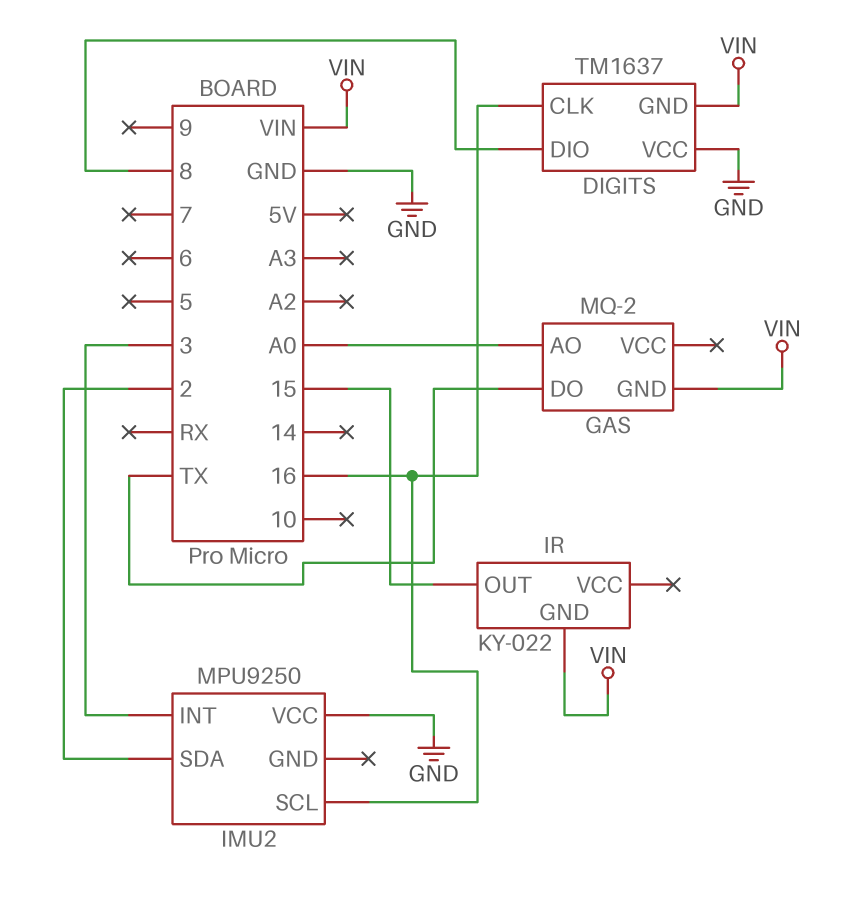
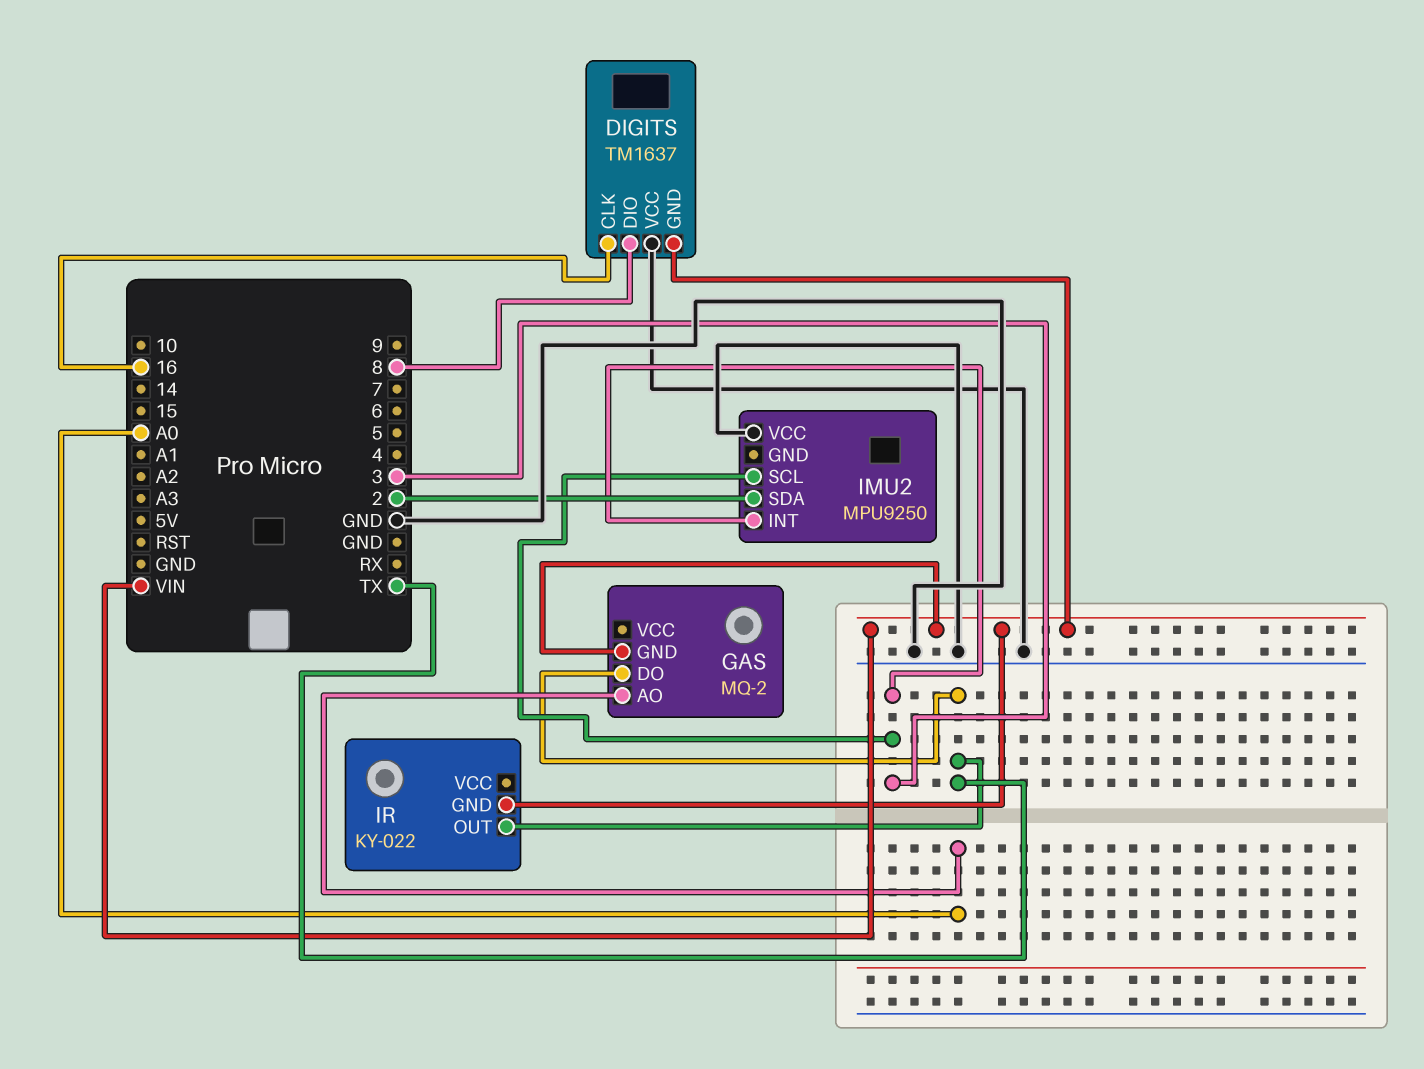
IMU2 pin SCL: 16 -> 3
IR pin OUT: 15 -> TX

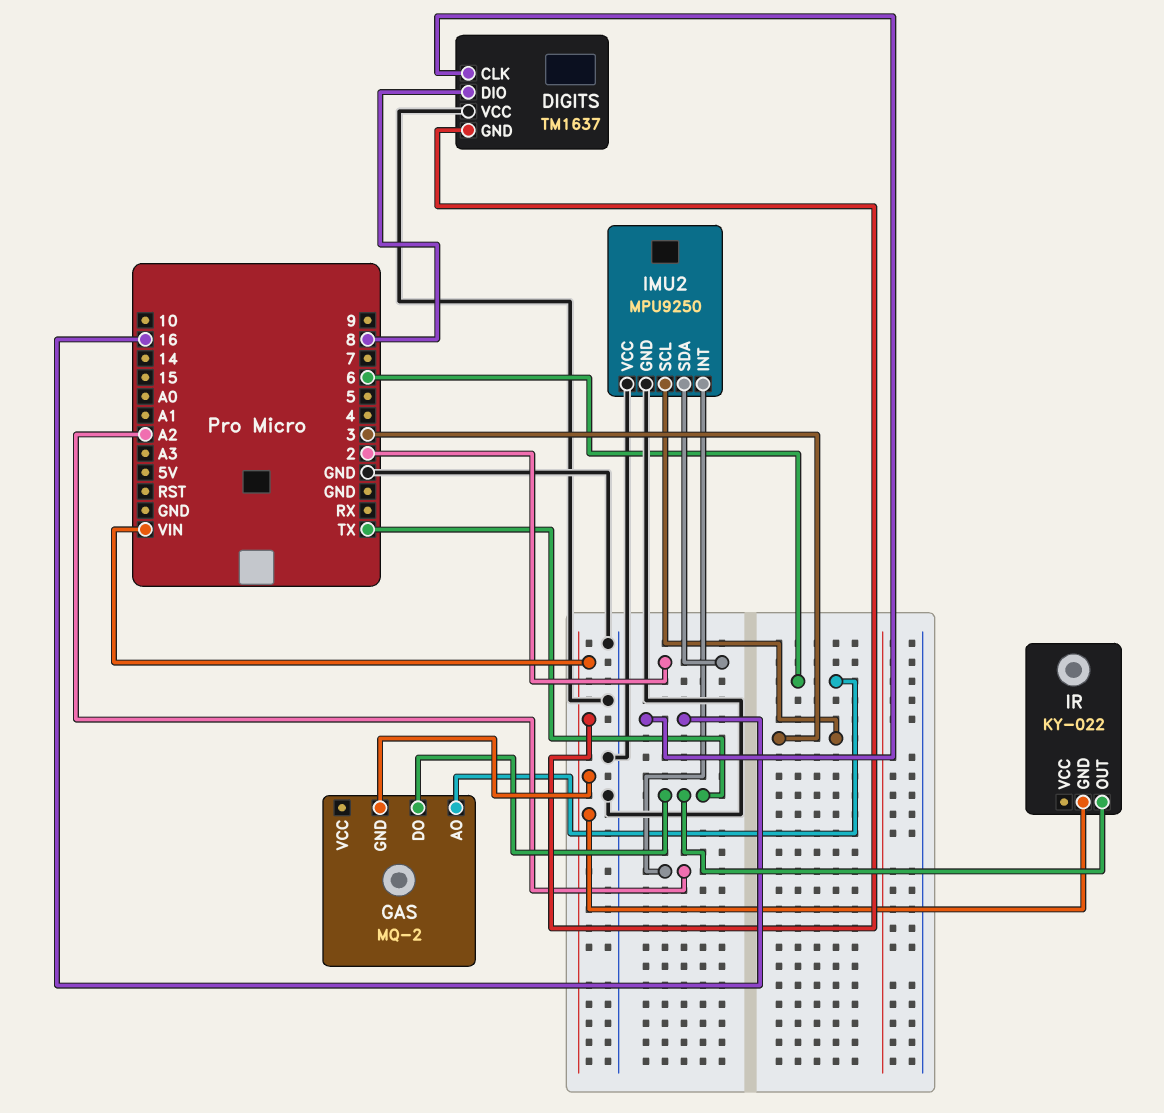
GAS pin AO: A0 -> 6
IMU2 pin GND: none -> GND
IMU2 pin INT: 3 -> A2

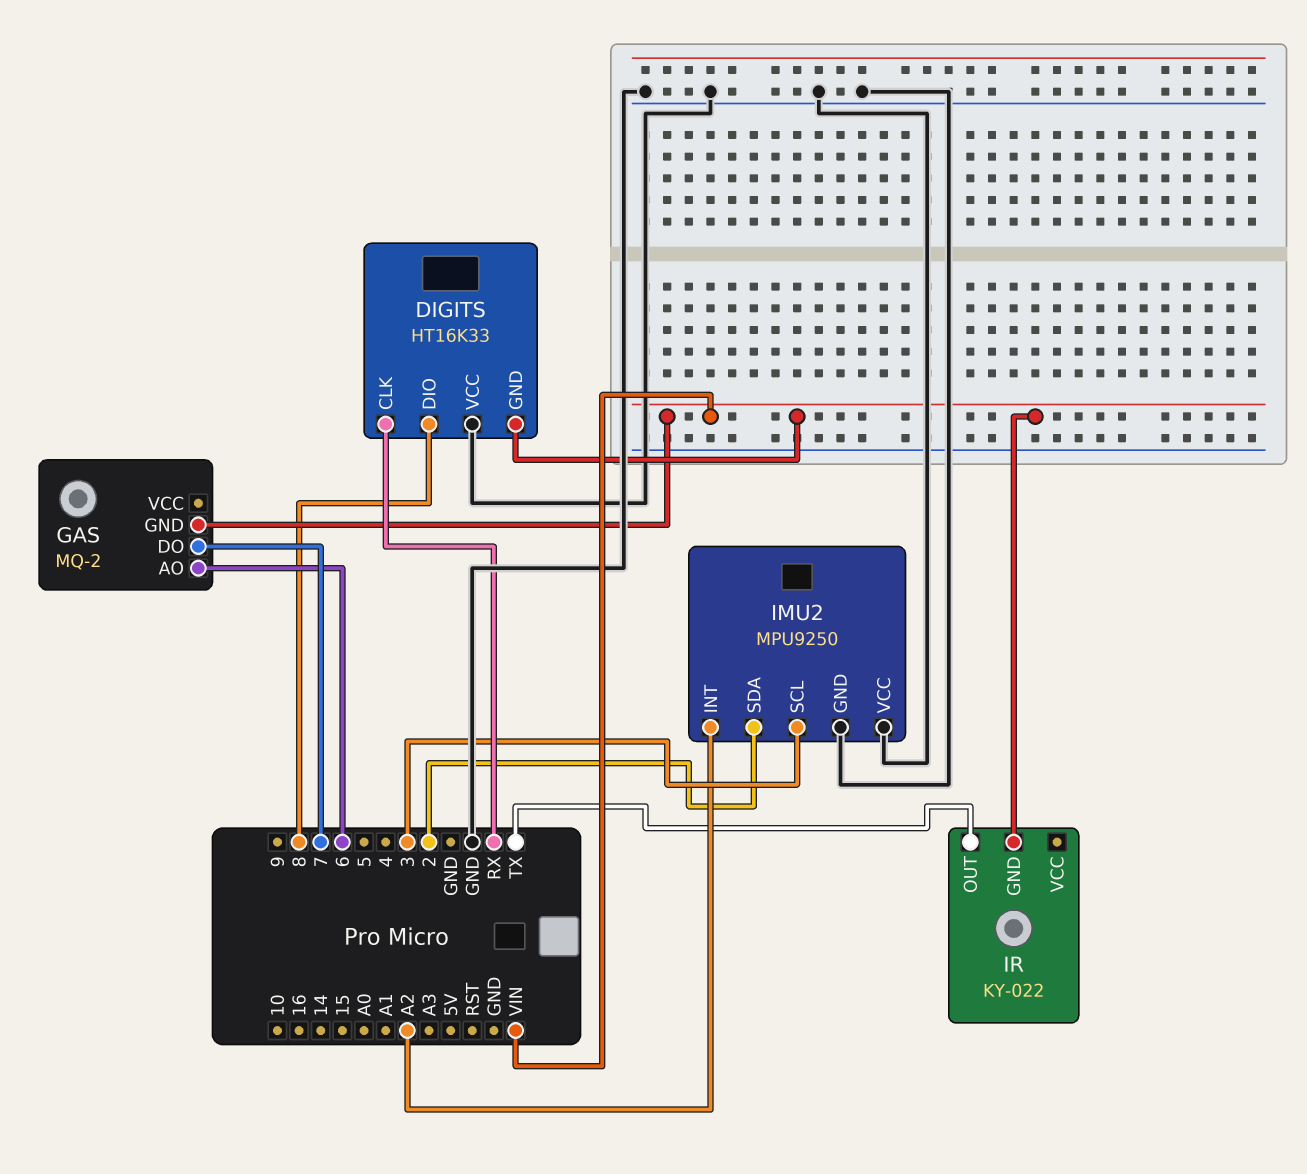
DIGITS: TM1637 -> HT16K33
DIGITS pin CLK: 16 -> RX
GAS pin DO: TX -> 7

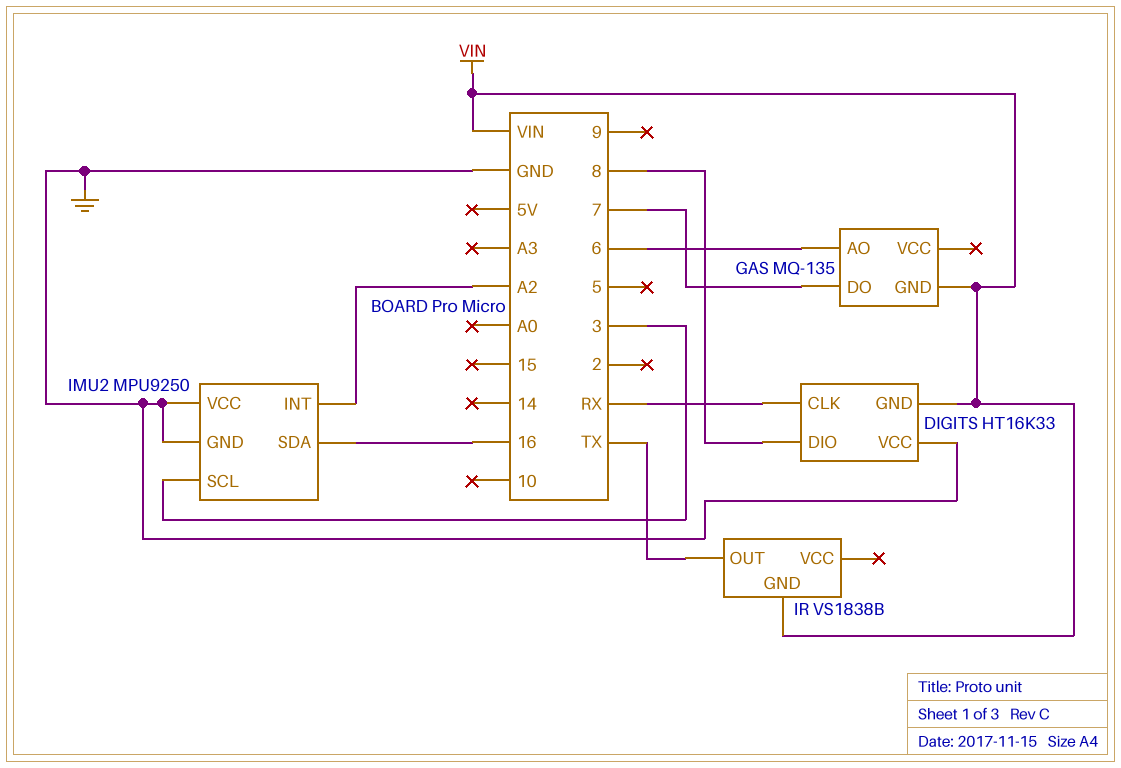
GAS: MQ-2 -> MQ-135
IMU2 pin SDA: 2 -> 16
IR: KY-022 -> VS1838B

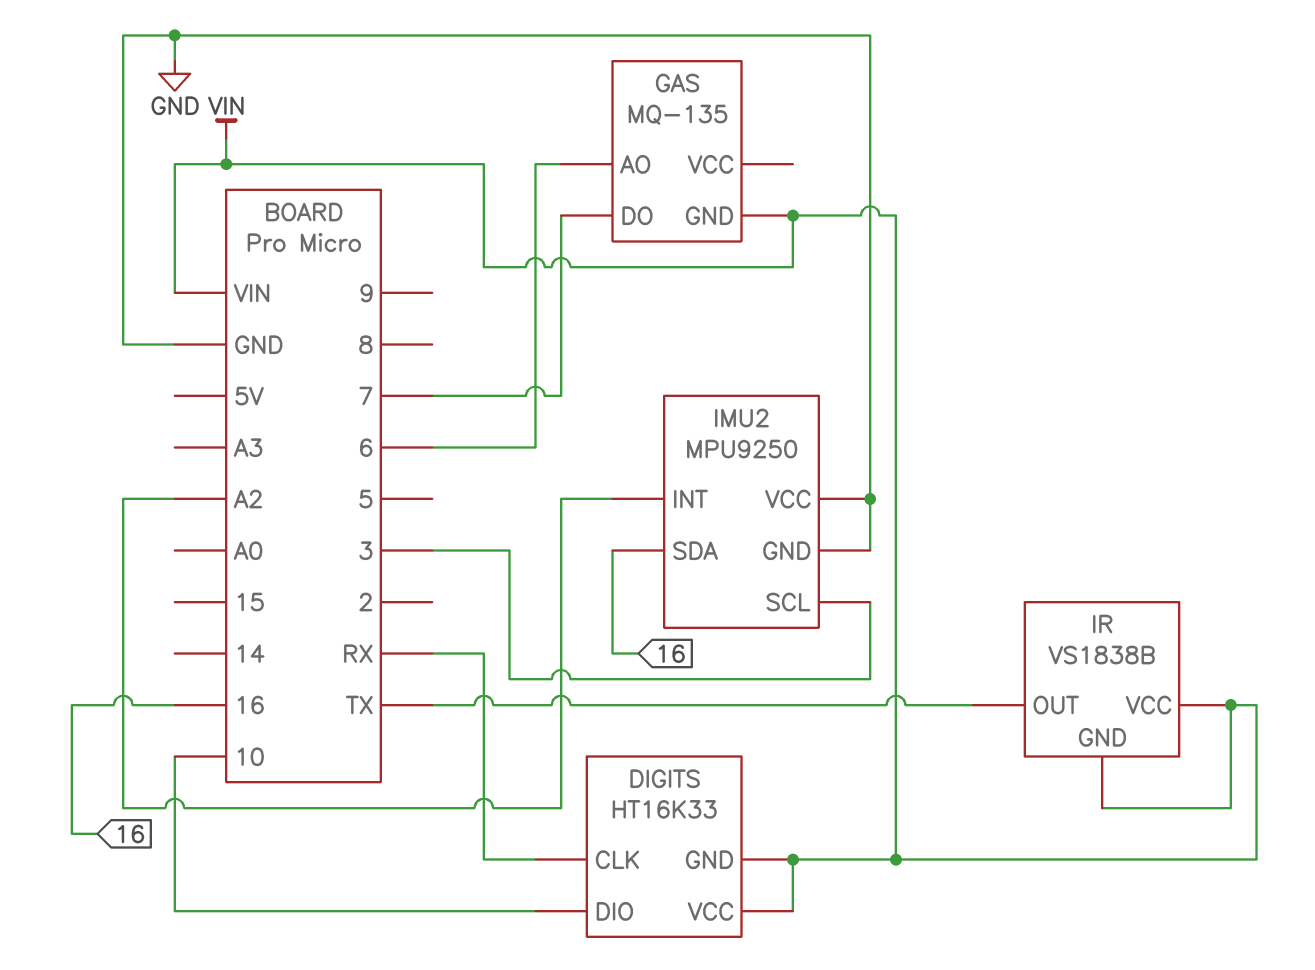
DIGITS pin DIO: 8 -> 10
DIGITS pin VCC: GND -> VIN
IR pin VCC: none -> VIN

